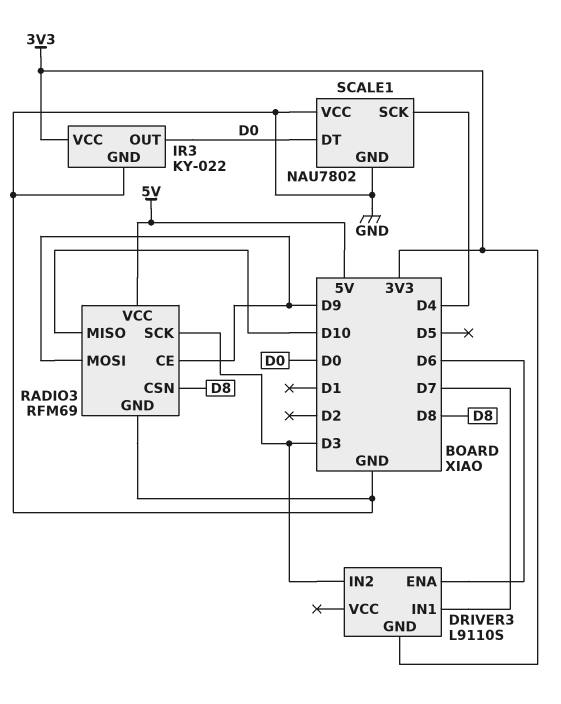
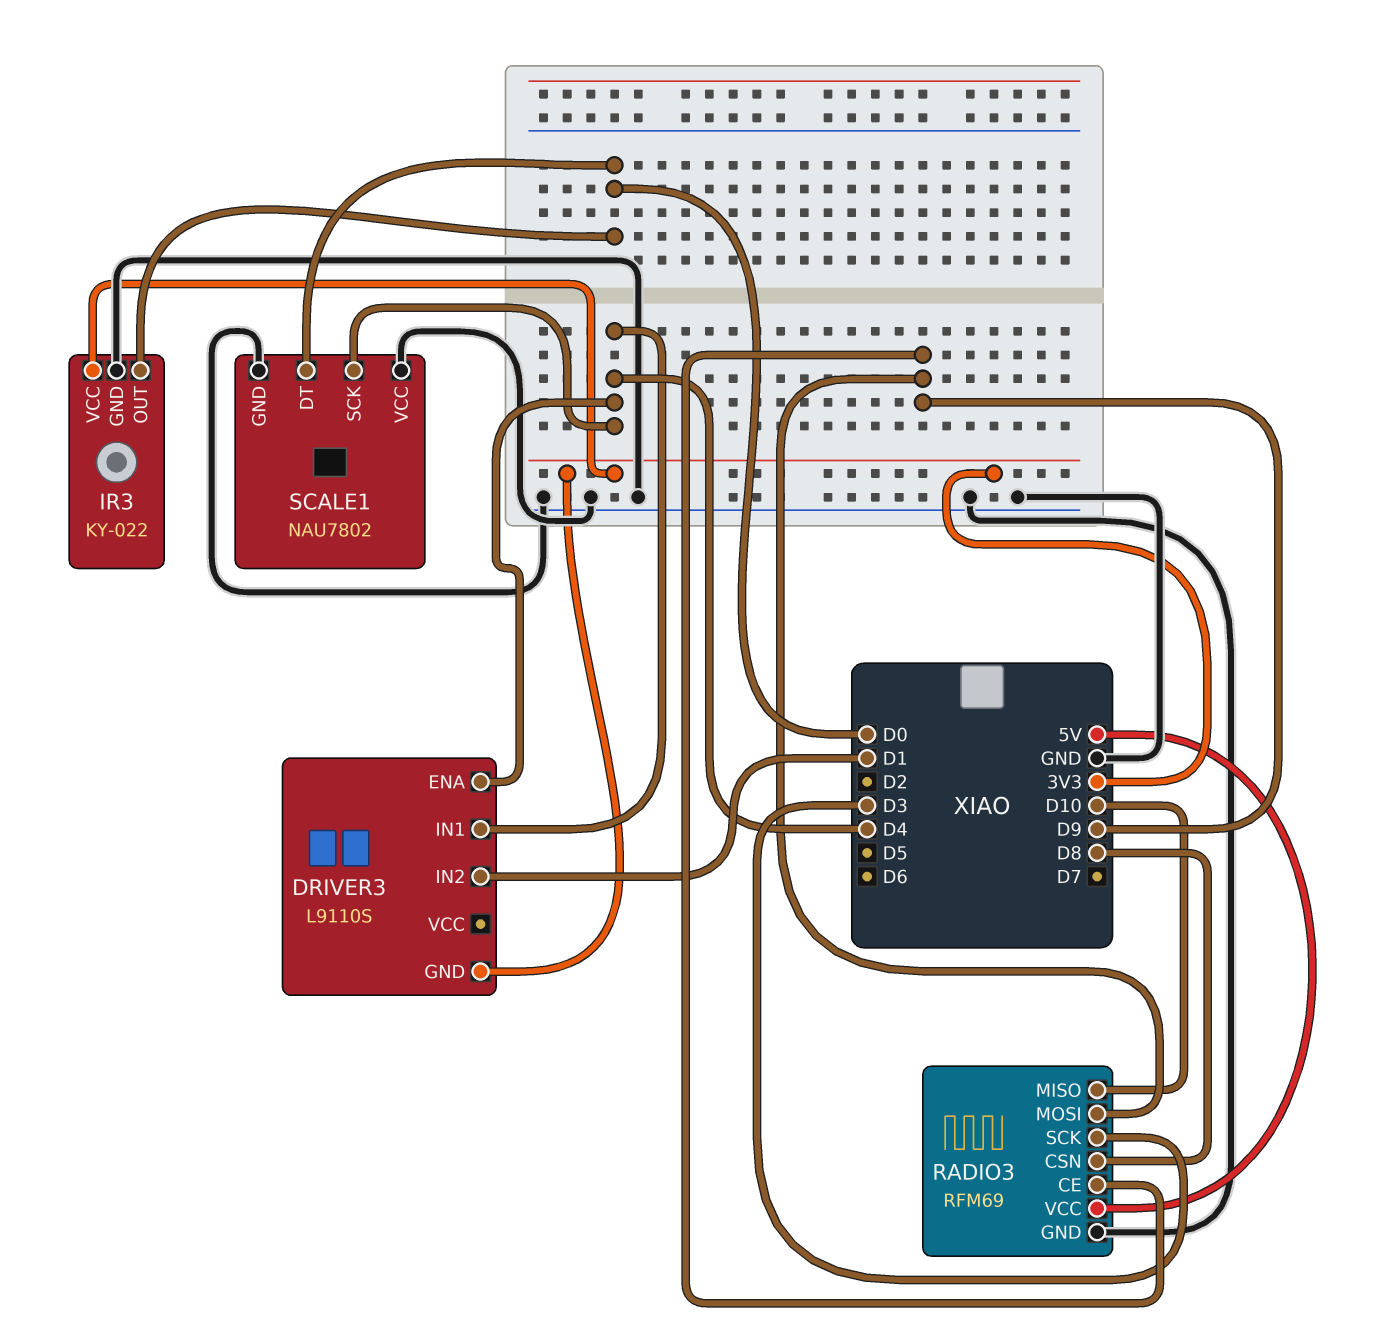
DRIVER3 pin ENA: D6 -> D4
DRIVER3 pin IN1: D7 -> D4
DRIVER3 pin IN2: D3 -> D1

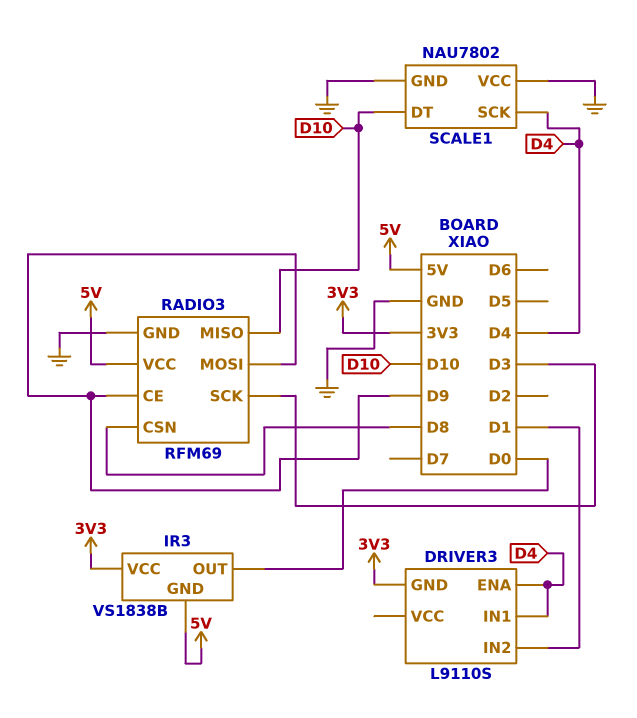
IR3: KY-022 -> VS1838B
IR3 pin GND: GND -> 5V
SCALE1 pin DT: D0 -> D10

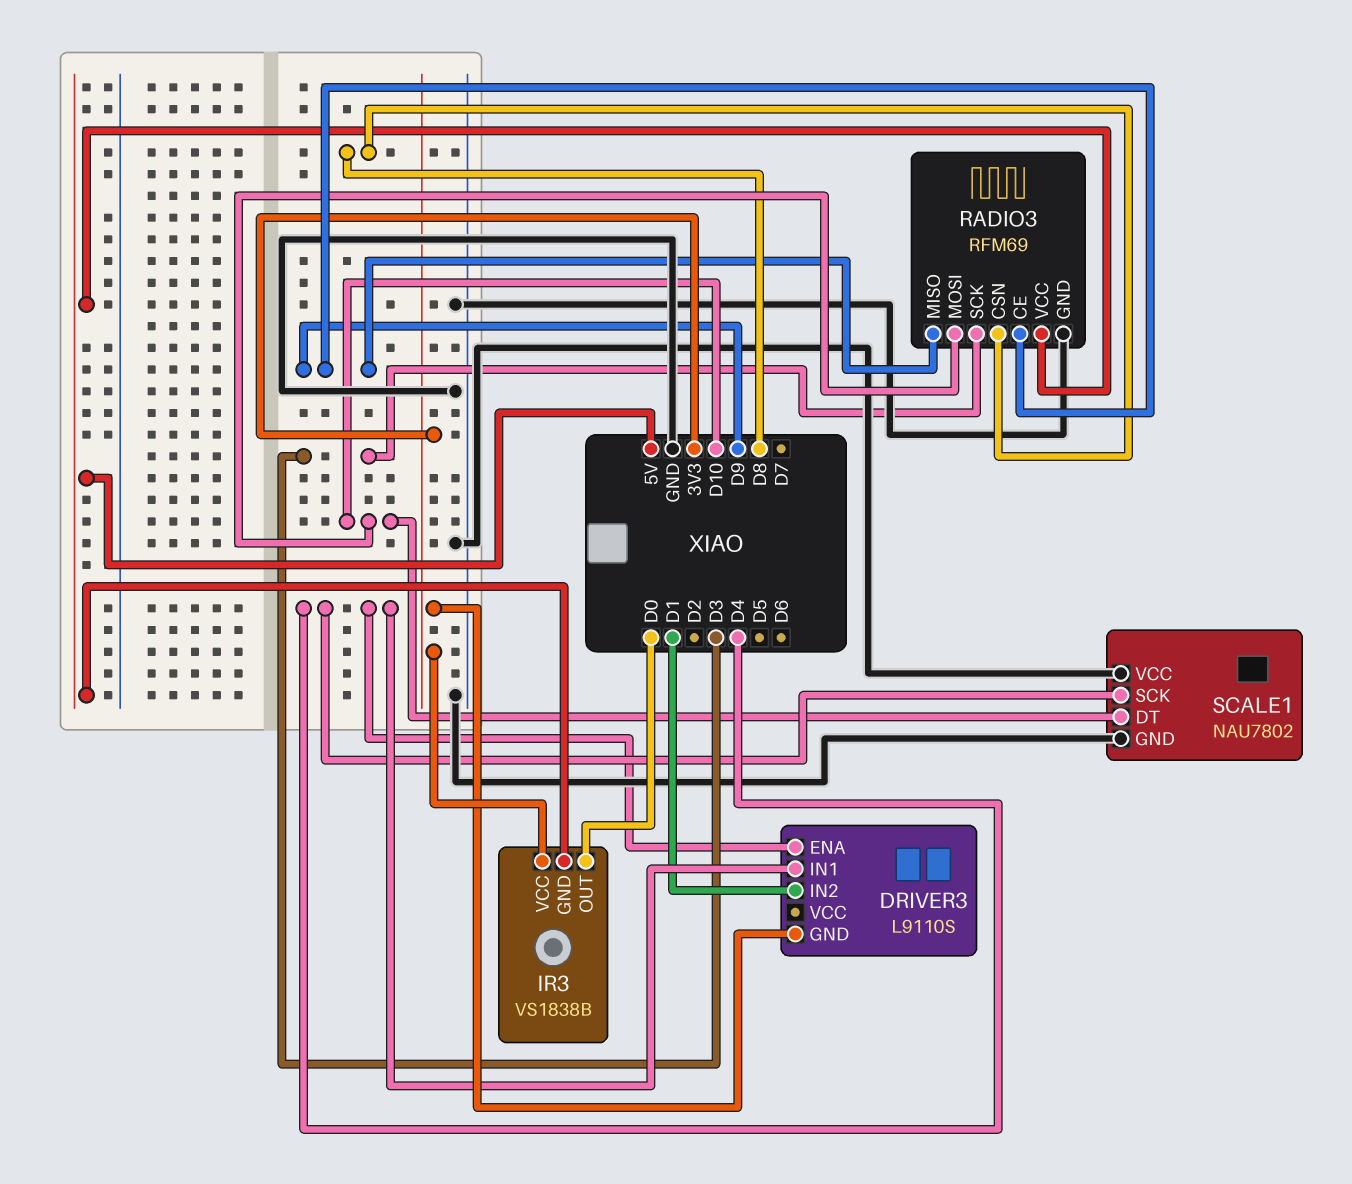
RADIO3 pin MISO: D10 -> D9
RADIO3 pin MOSI: D9 -> D10

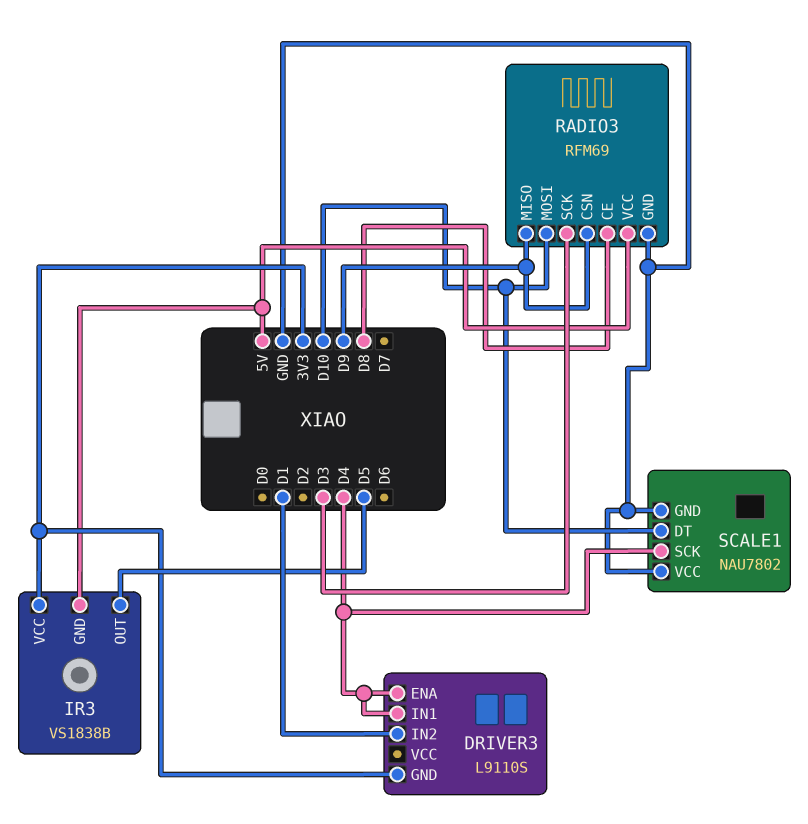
IR3 pin OUT: D0 -> D5
RADIO3 pin CE: D9 -> D8
RADIO3 pin CSN: D8 -> D9

